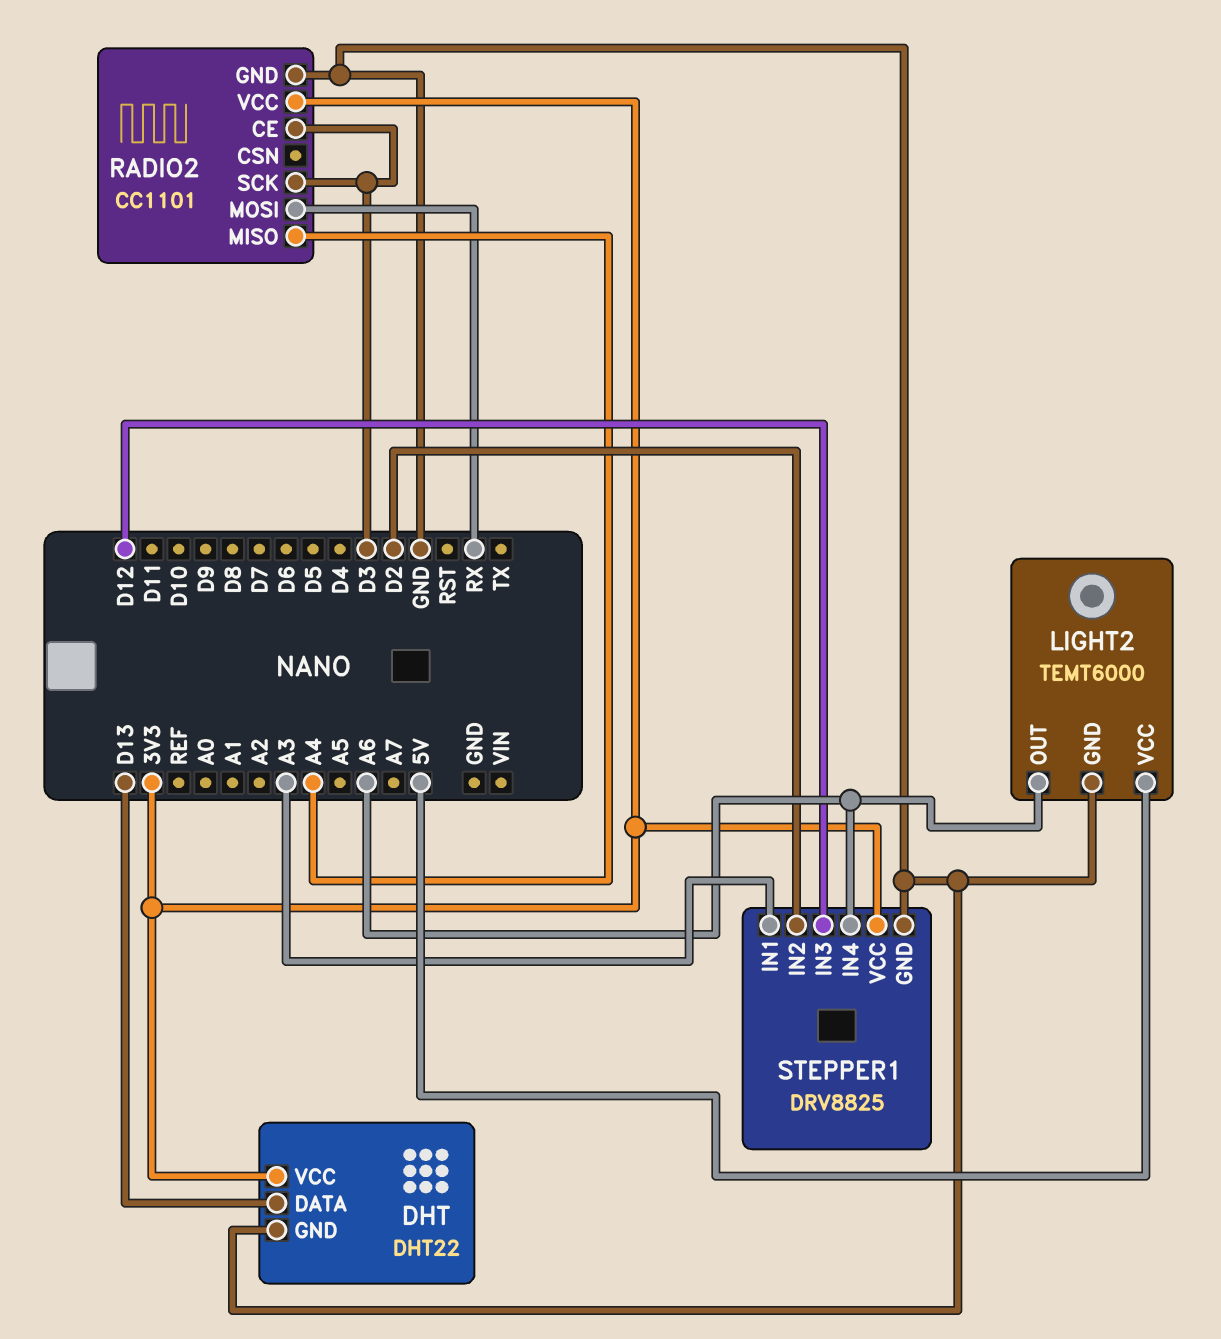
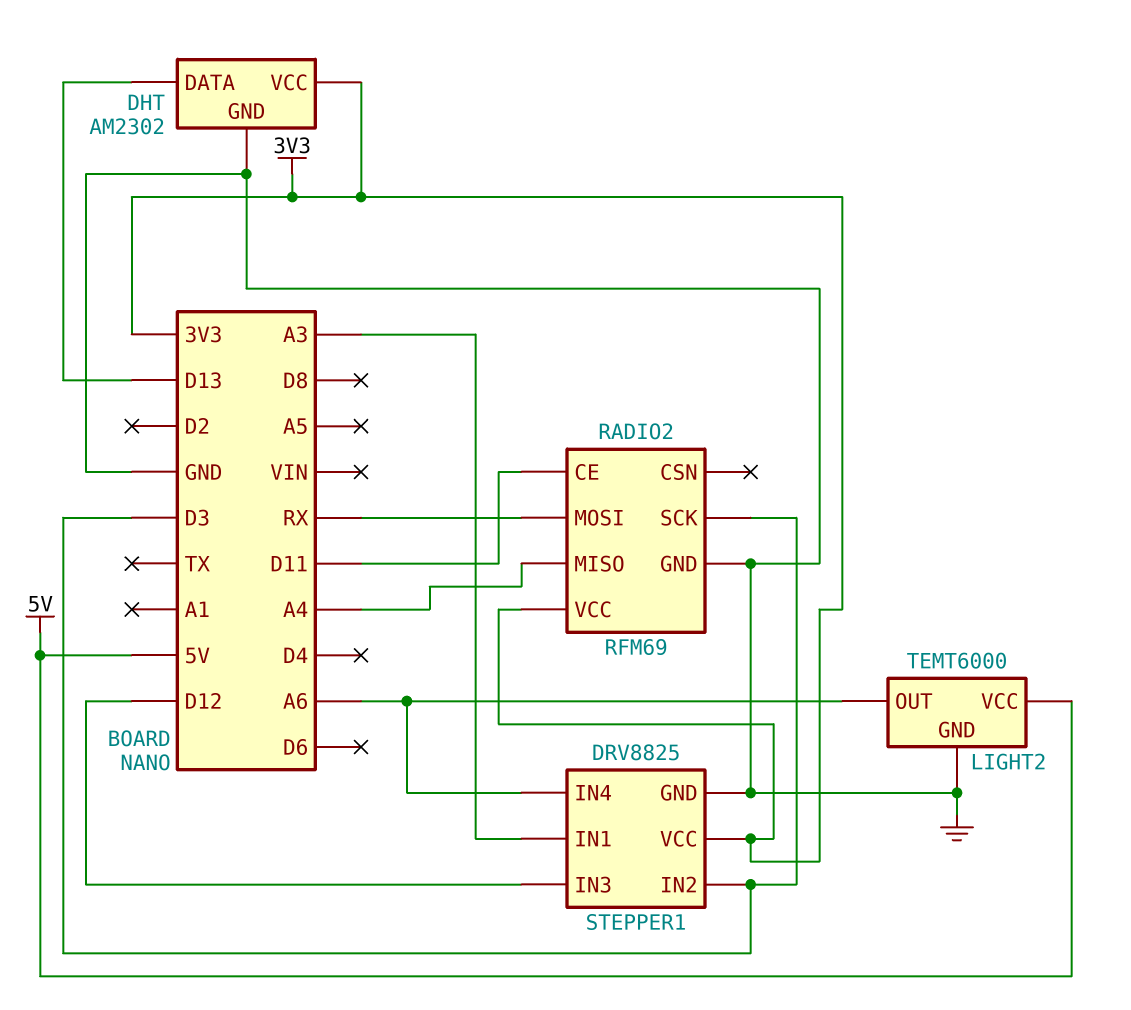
DHT: DHT22 -> AM2302
RADIO2: CC1101 -> RFM69
RADIO2 pin CE: D3 -> D11
STEPPER1 pin IN2: D2 -> D3

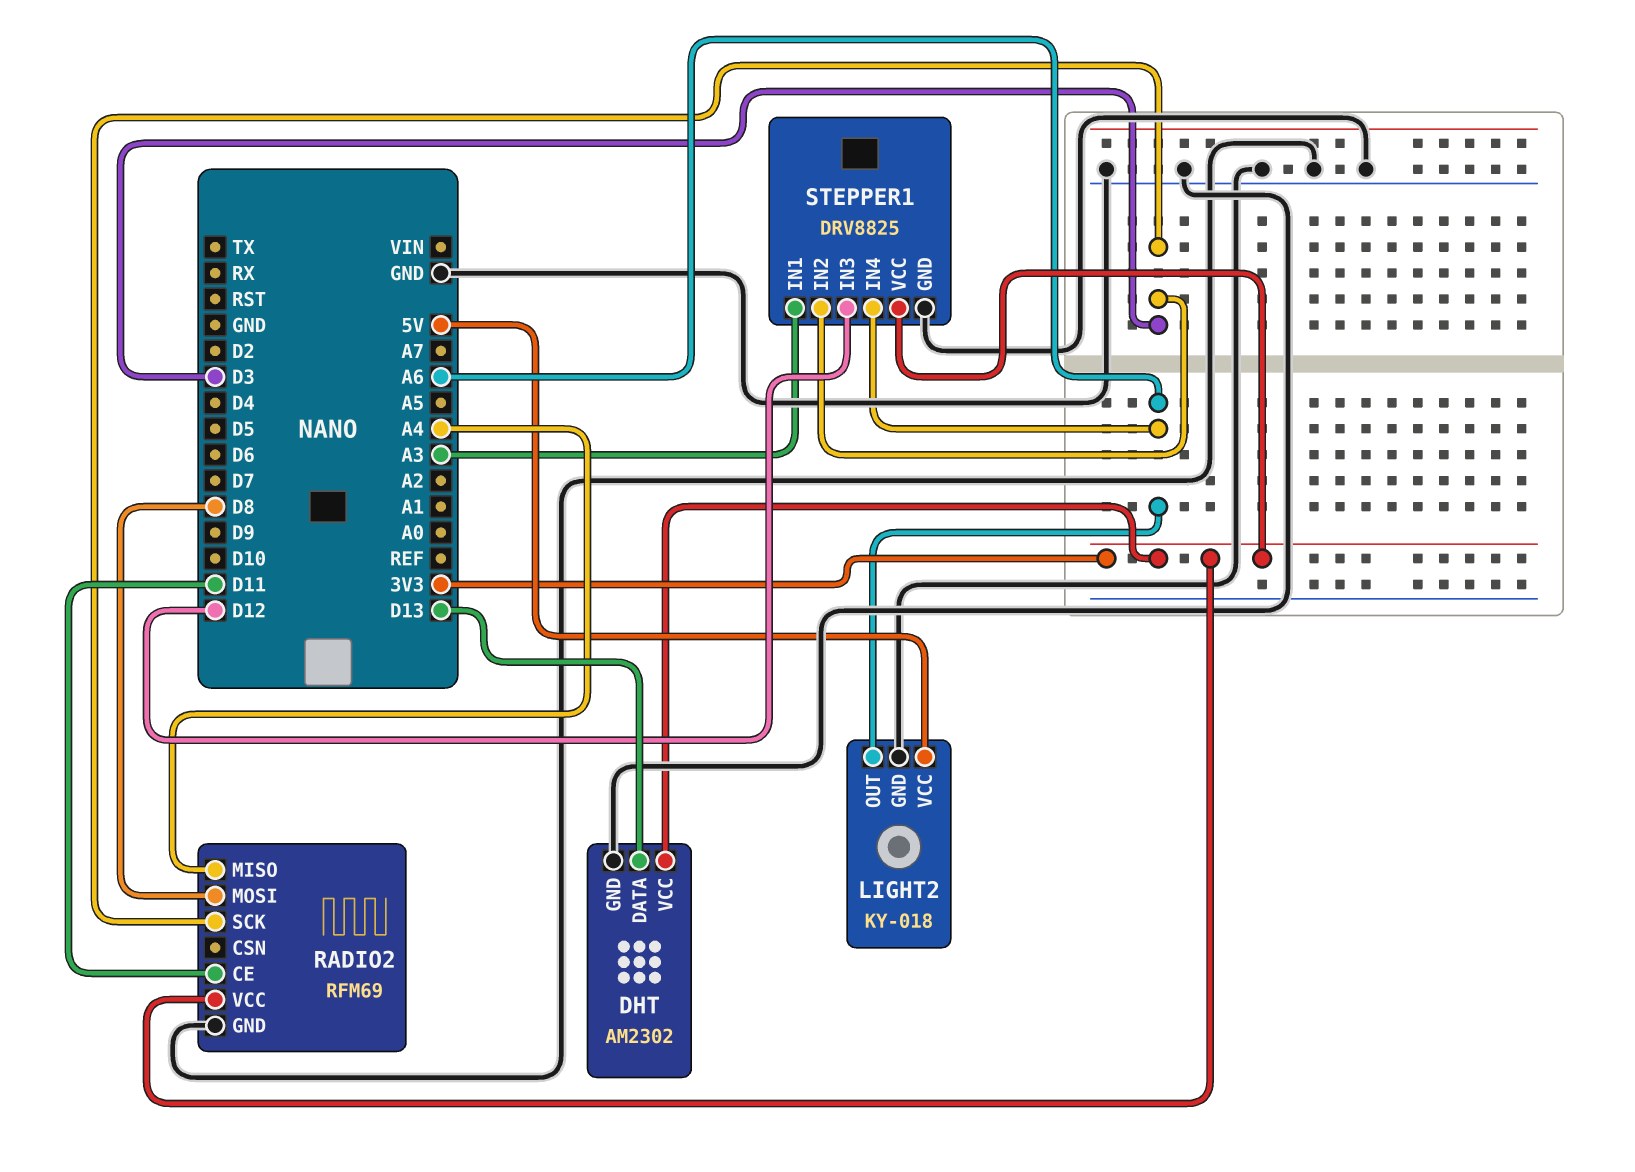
LIGHT2: TEMT6000 -> KY-018
RADIO2 pin MOSI: RX -> D8

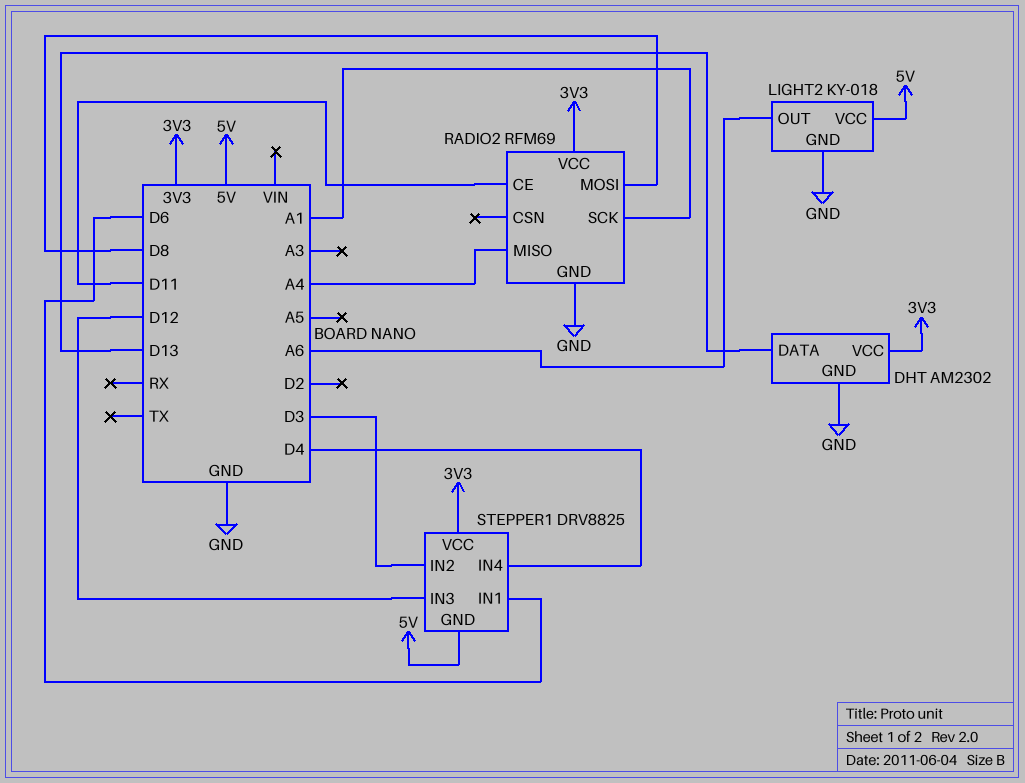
RADIO2 pin SCK: D3 -> A1
STEPPER1 pin GND: GND -> 5V
STEPPER1 pin IN1: A3 -> D6
STEPPER1 pin IN4: A6 -> D4

